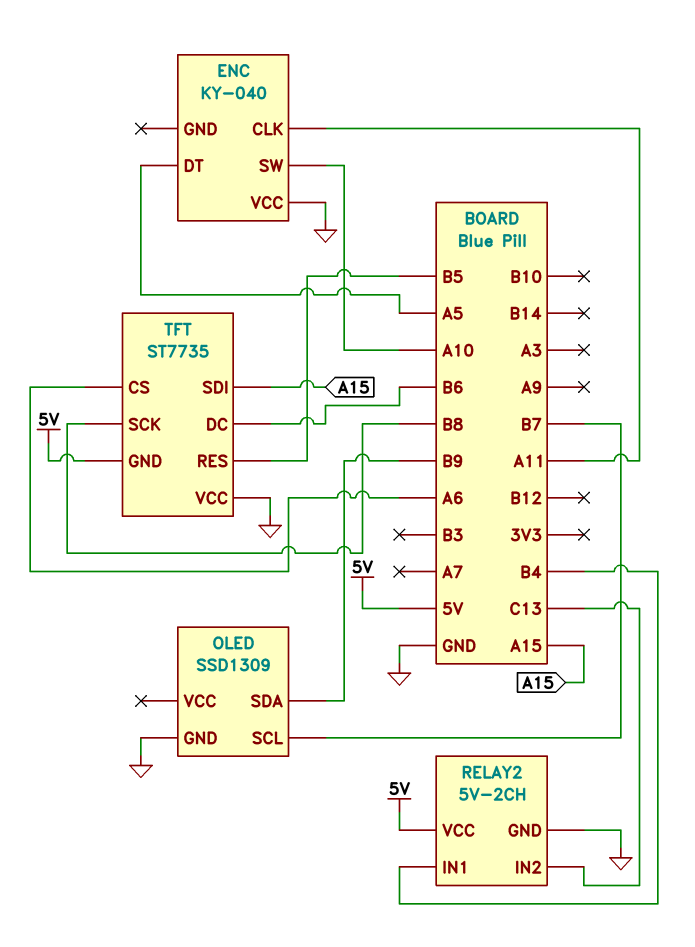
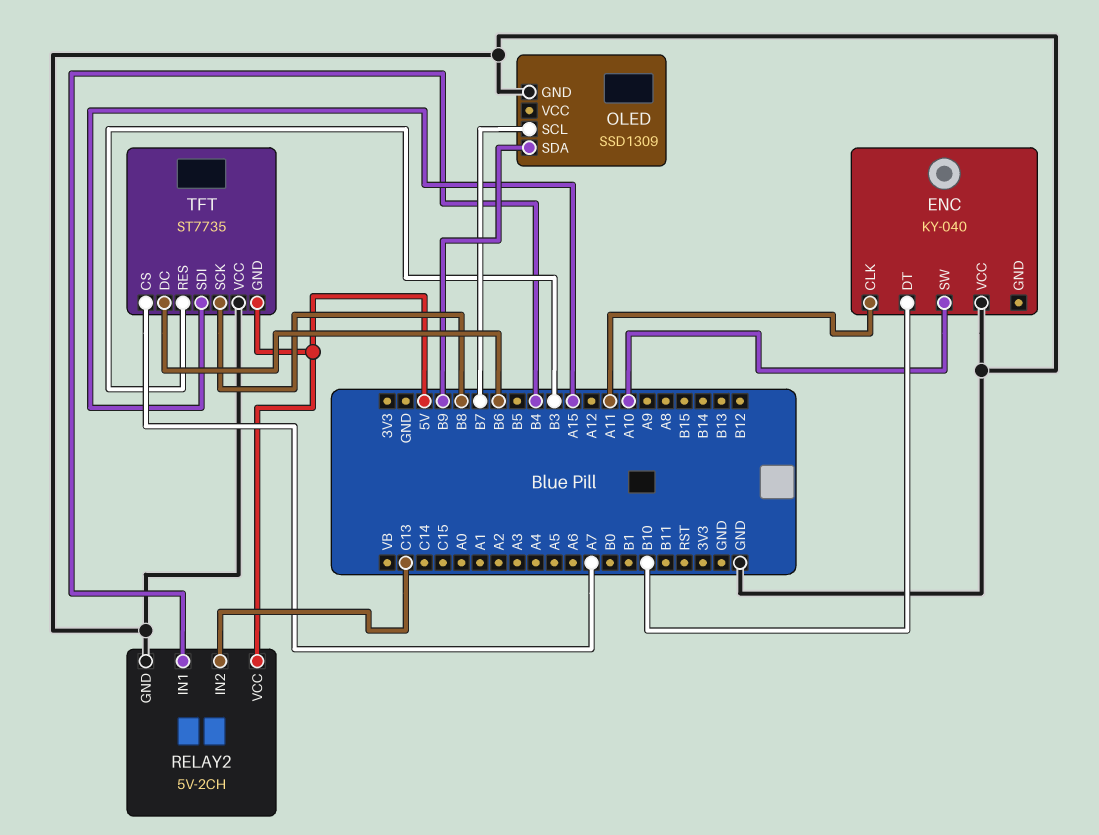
ENC pin DT: A5 -> B10
TFT pin CS: A6 -> A7
TFT pin RES: B5 -> B3

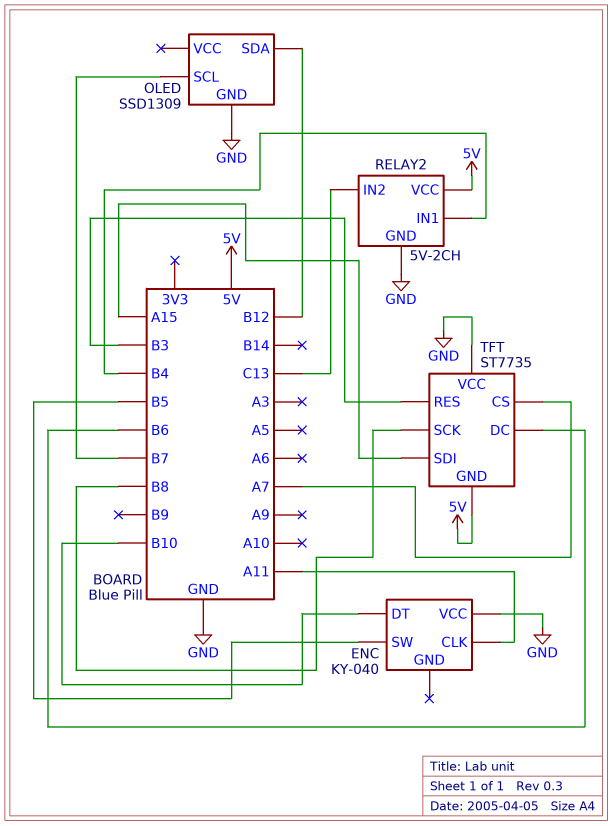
ENC pin SW: A10 -> B5
OLED pin SDA: B9 -> B12

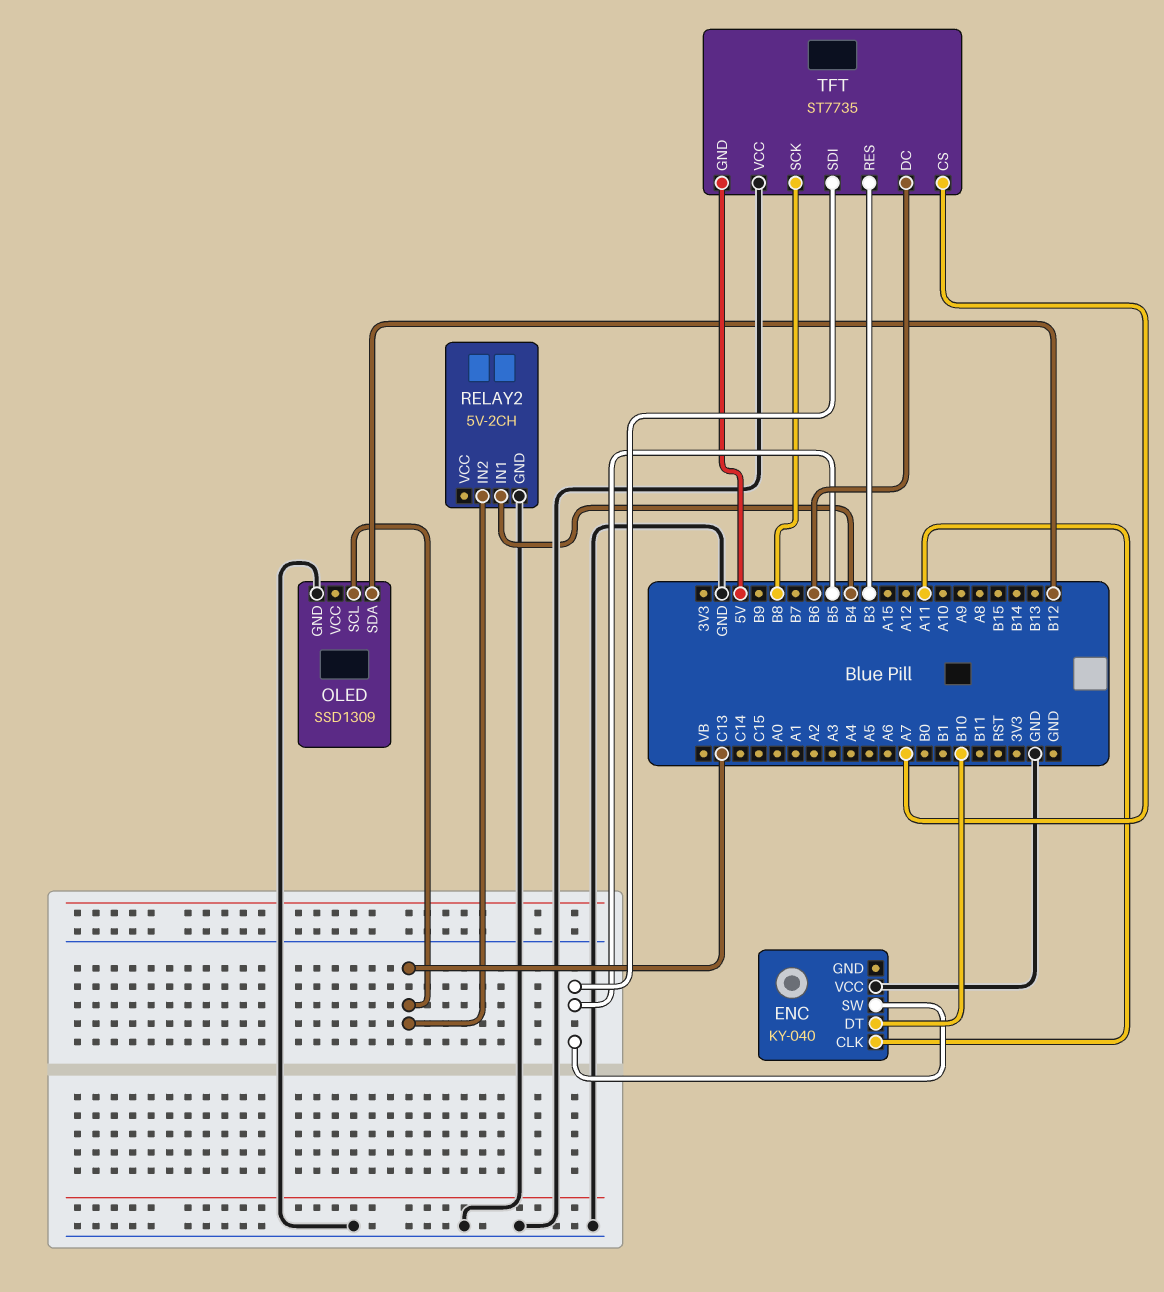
OLED pin SCL: B7 -> C13
RELAY2 pin VCC: 5V -> none
TFT pin SDI: A15 -> B5

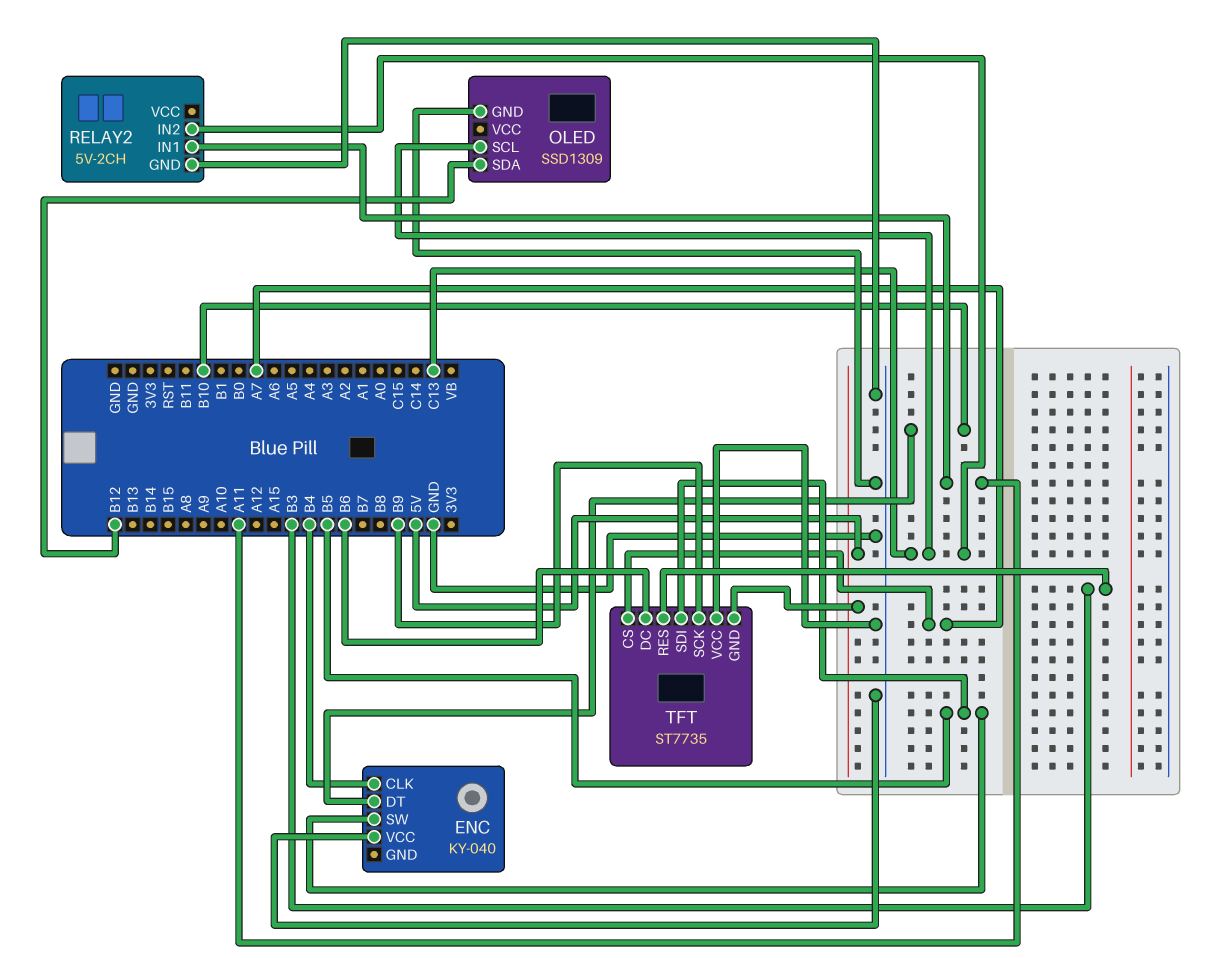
ENC pin CLK: A11 -> B4
RELAY2 pin IN1: B4 -> A11
TFT pin SCK: B8 -> B9

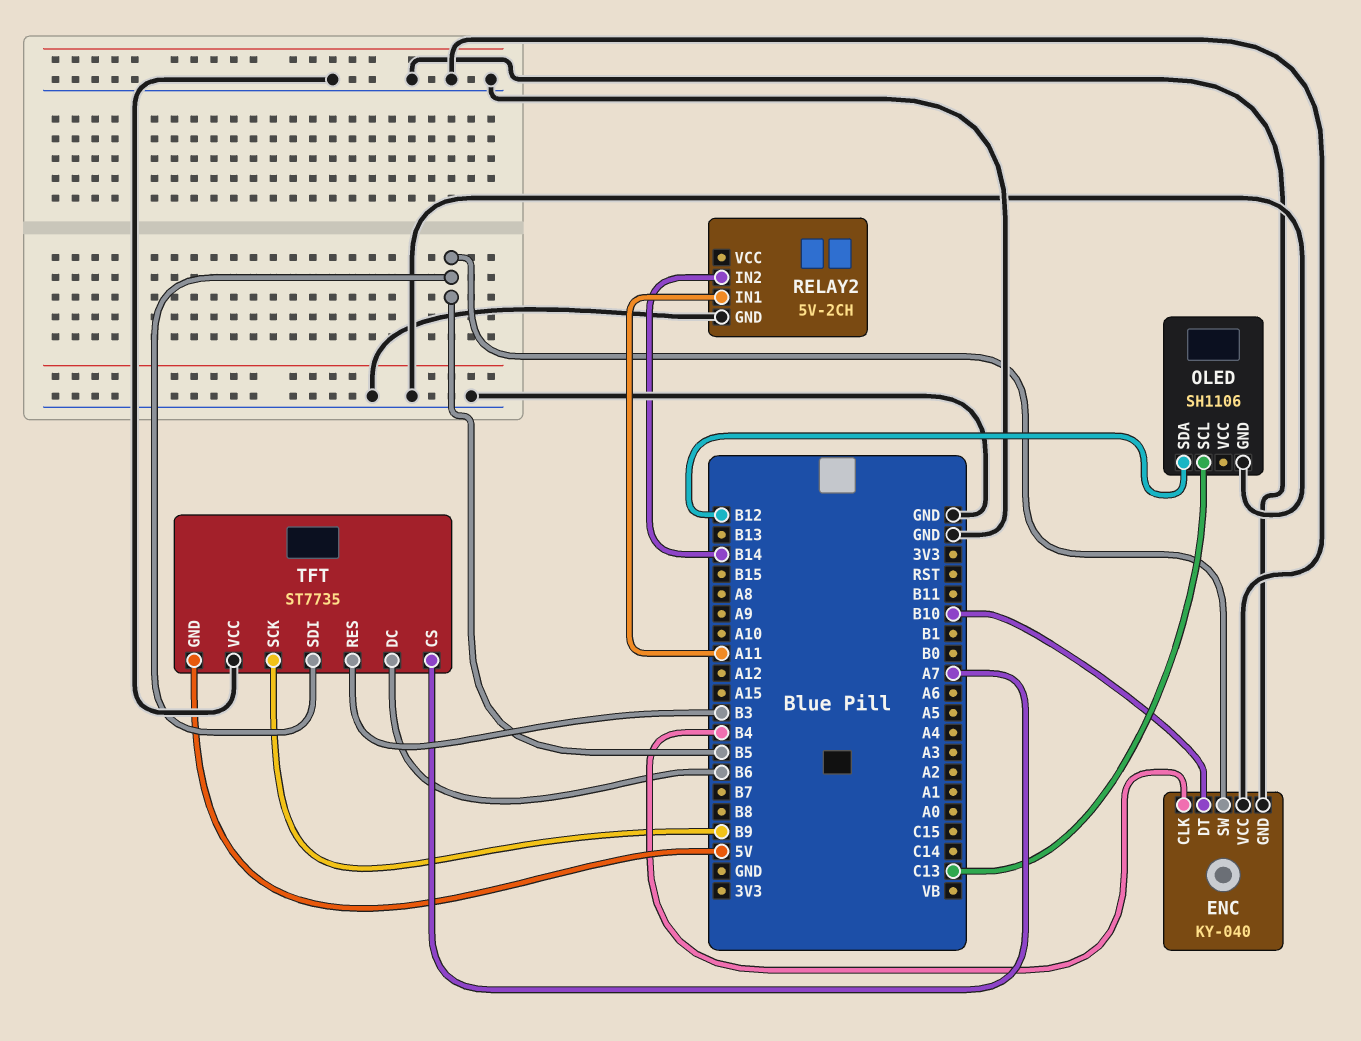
ENC pin GND: none -> GND
OLED: SSD1309 -> SH1106
RELAY2 pin IN2: C13 -> B14

